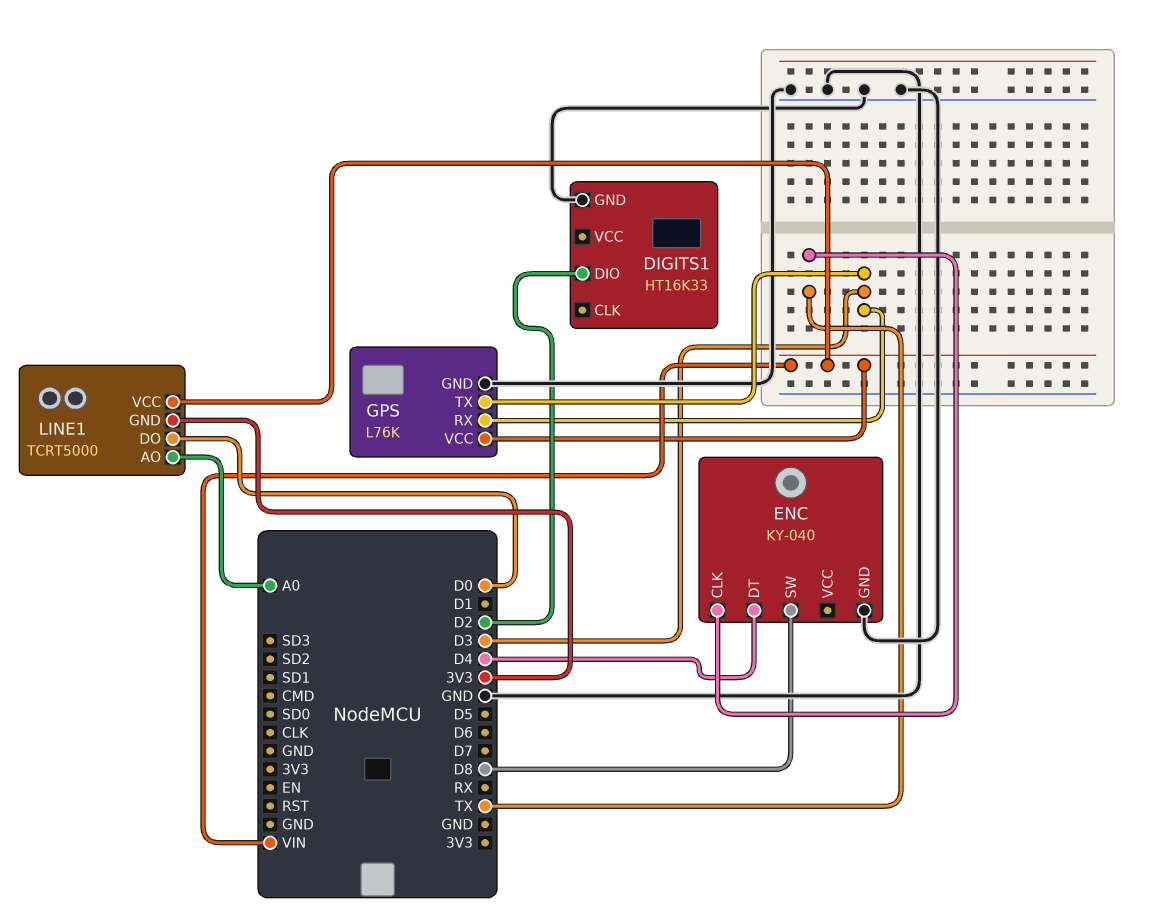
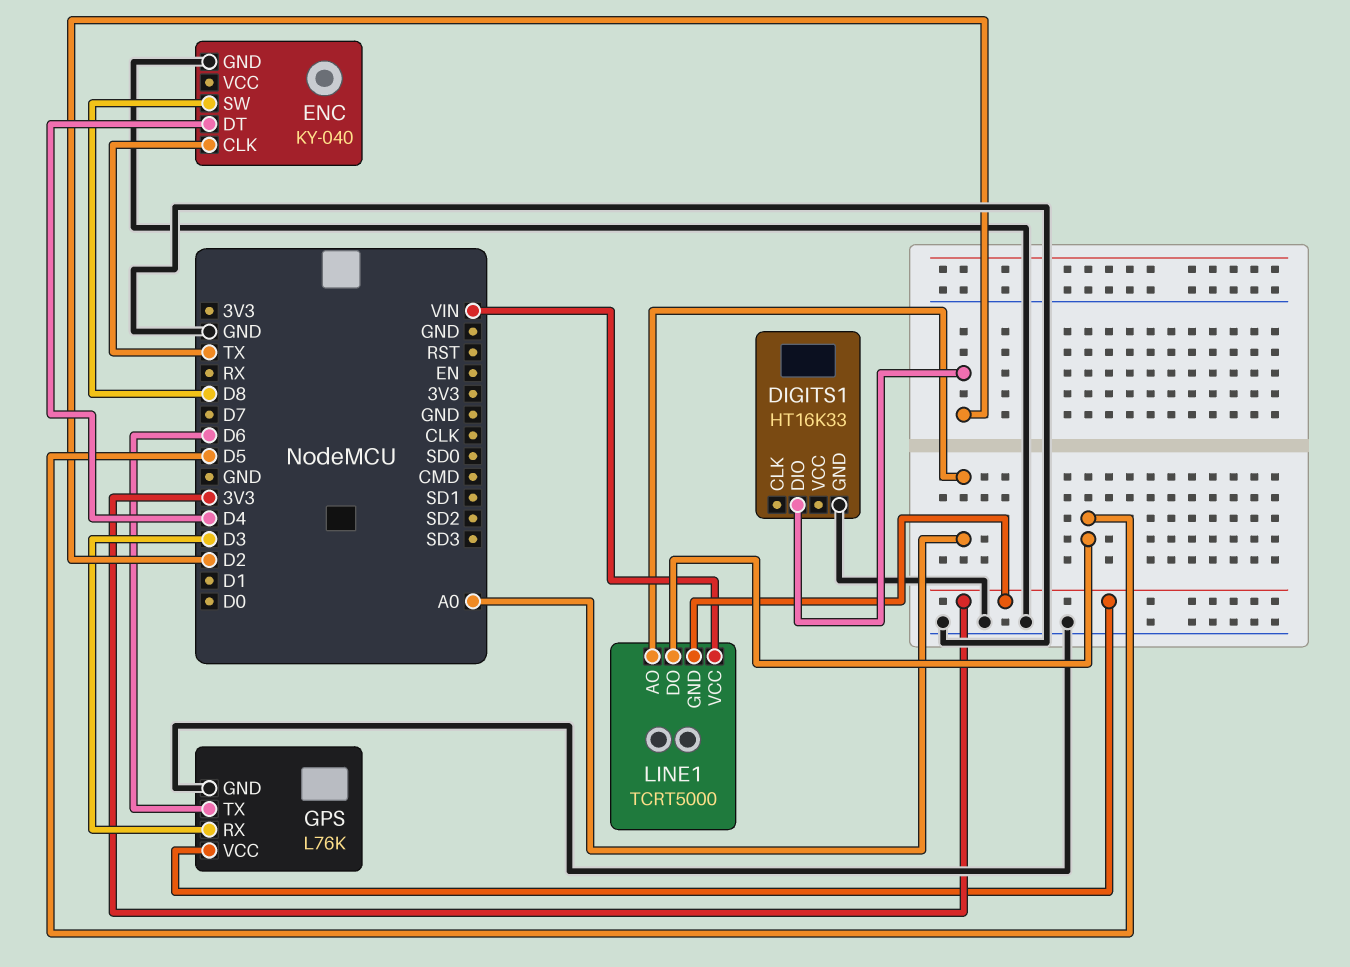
GPS pin TX: D3 -> D6
GPS pin VCC: VIN -> 3V3
LINE1 pin DO: D0 -> D5

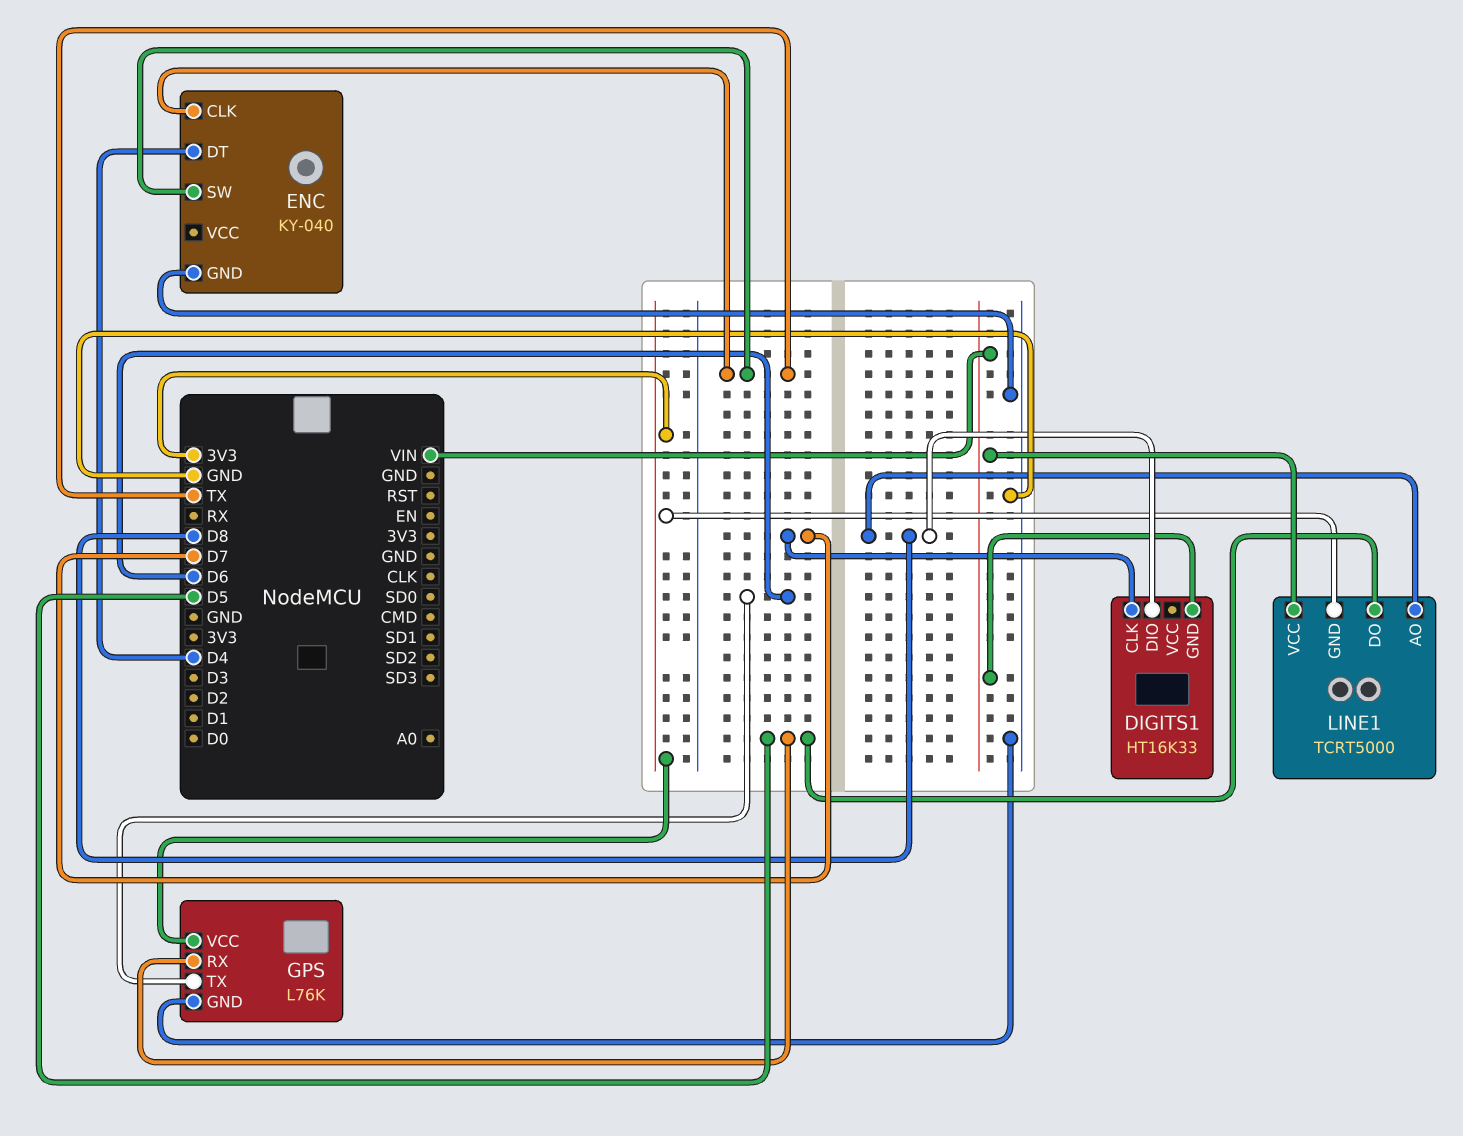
DIGITS1 pin CLK: none -> D7
DIGITS1 pin DIO: D2 -> D8
DIGITS1 pin GND: GND -> VIN
ENC pin SW: D8 -> TX
GPS pin RX: D3 -> D5
LINE1 pin AO: A0 -> D8

